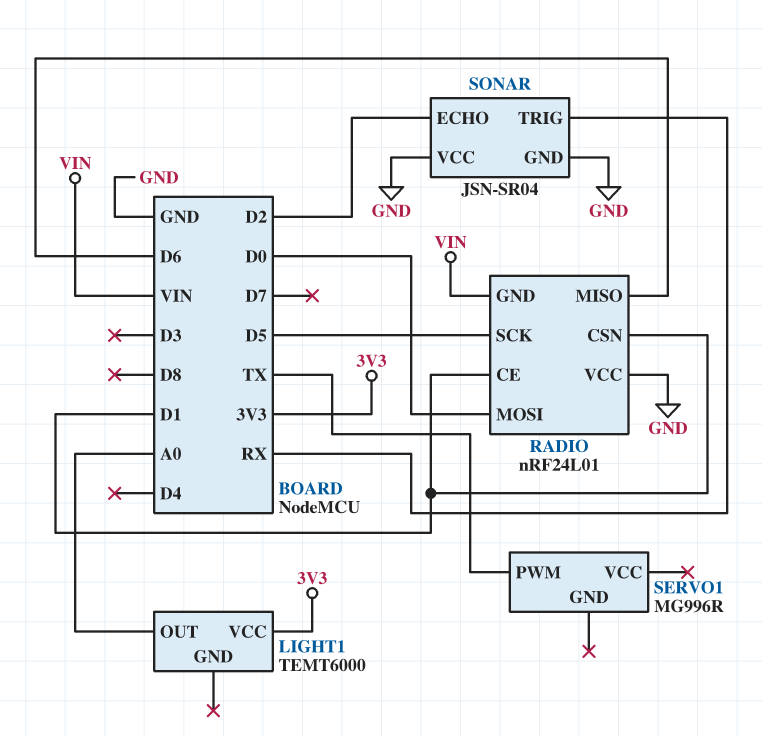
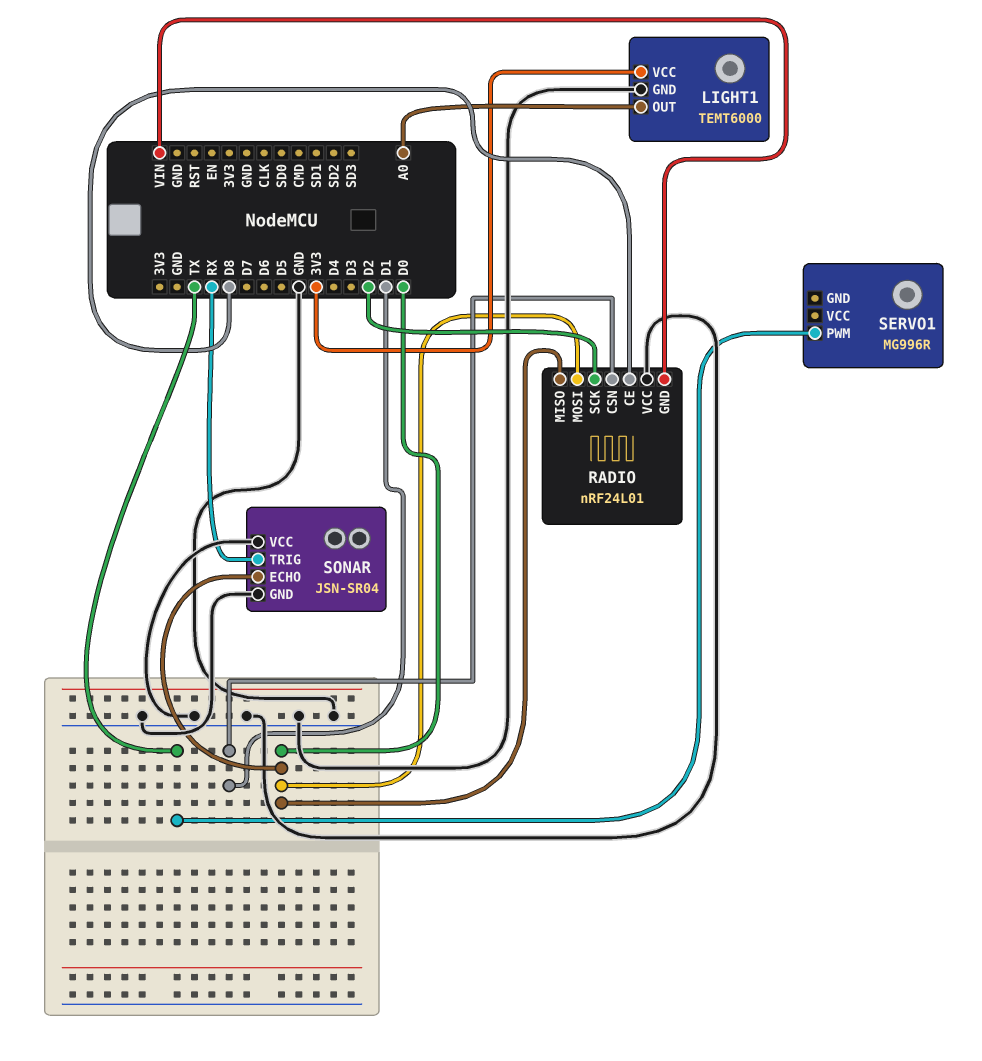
LIGHT1 pin GND: none -> GND
RADIO pin CE: D1 -> D8
RADIO pin MISO: D6 -> D0
RADIO pin SCK: D5 -> D2
SONAR pin ECHO: D2 -> D0

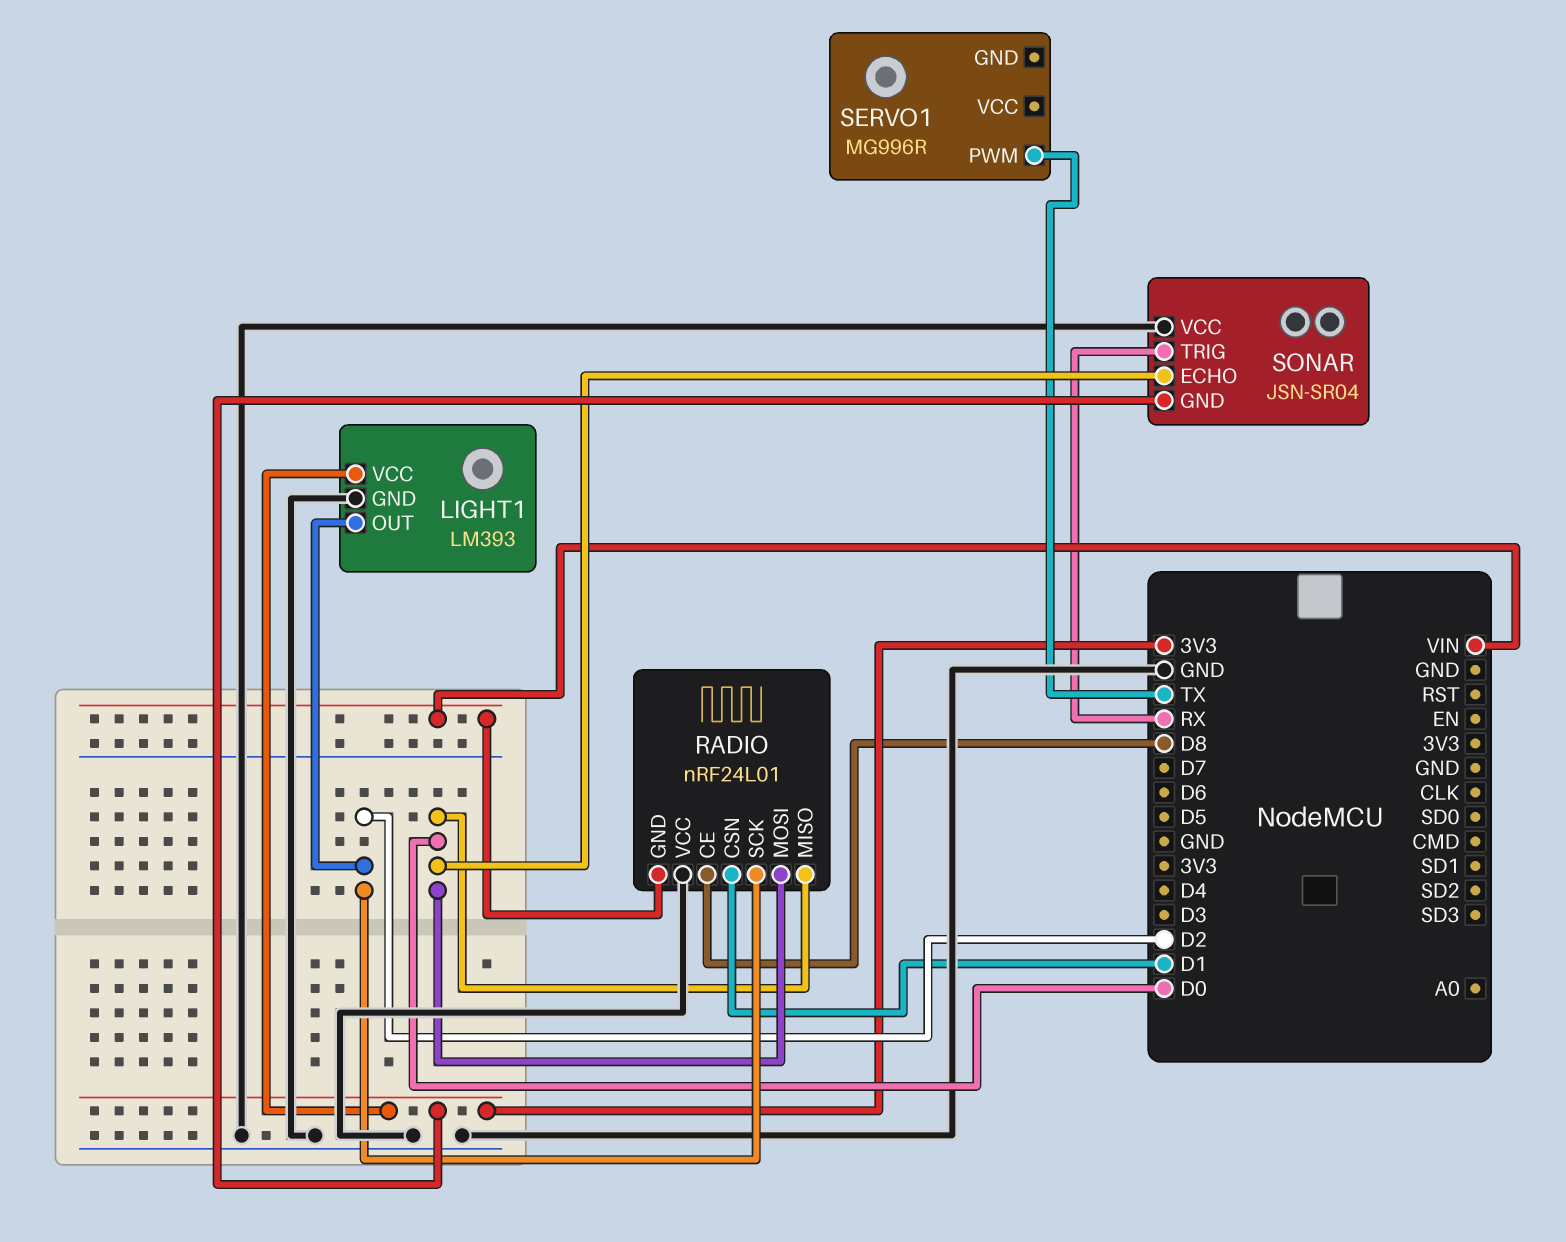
LIGHT1: TEMT6000 -> LM393
LIGHT1 pin OUT: A0 -> D2
SONAR pin GND: GND -> 3V3

